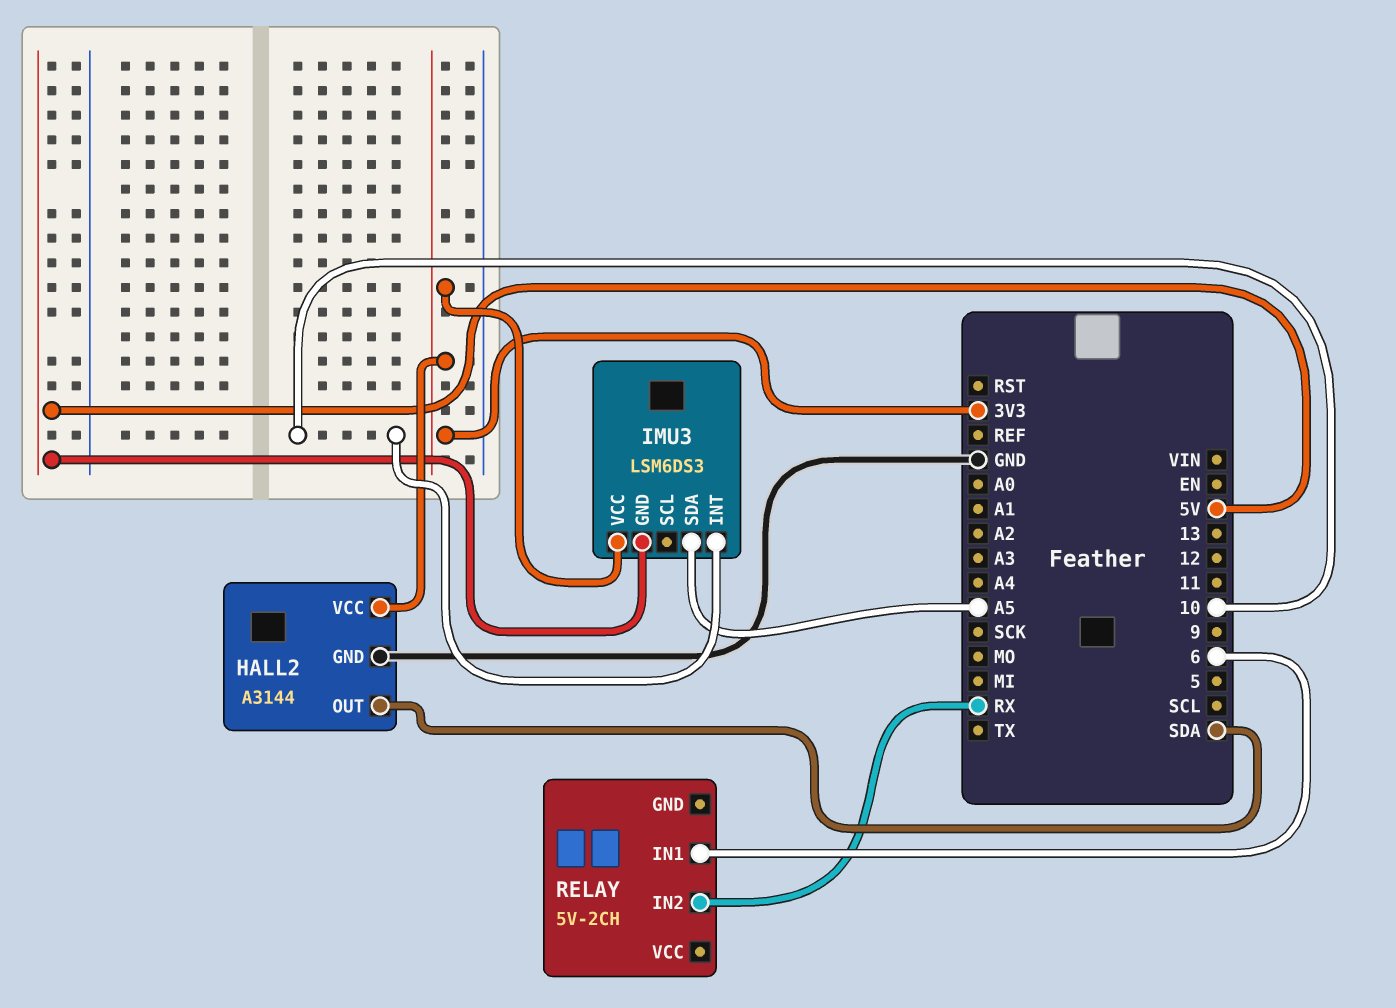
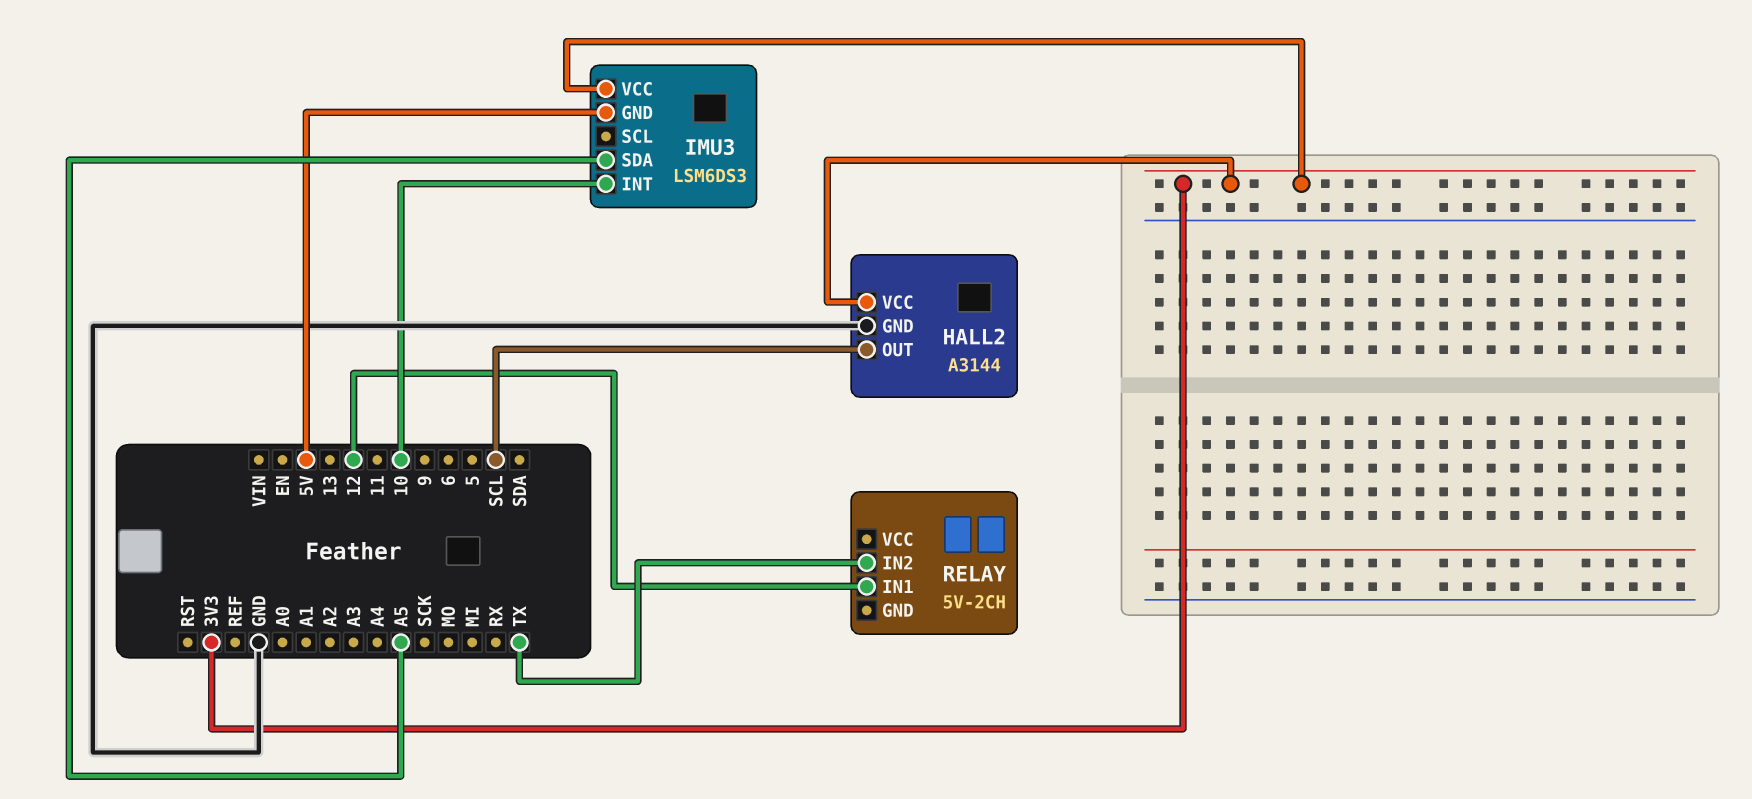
HALL2 pin OUT: SDA -> SCL
RELAY pin IN1: 6 -> 12
RELAY pin IN2: RX -> TX

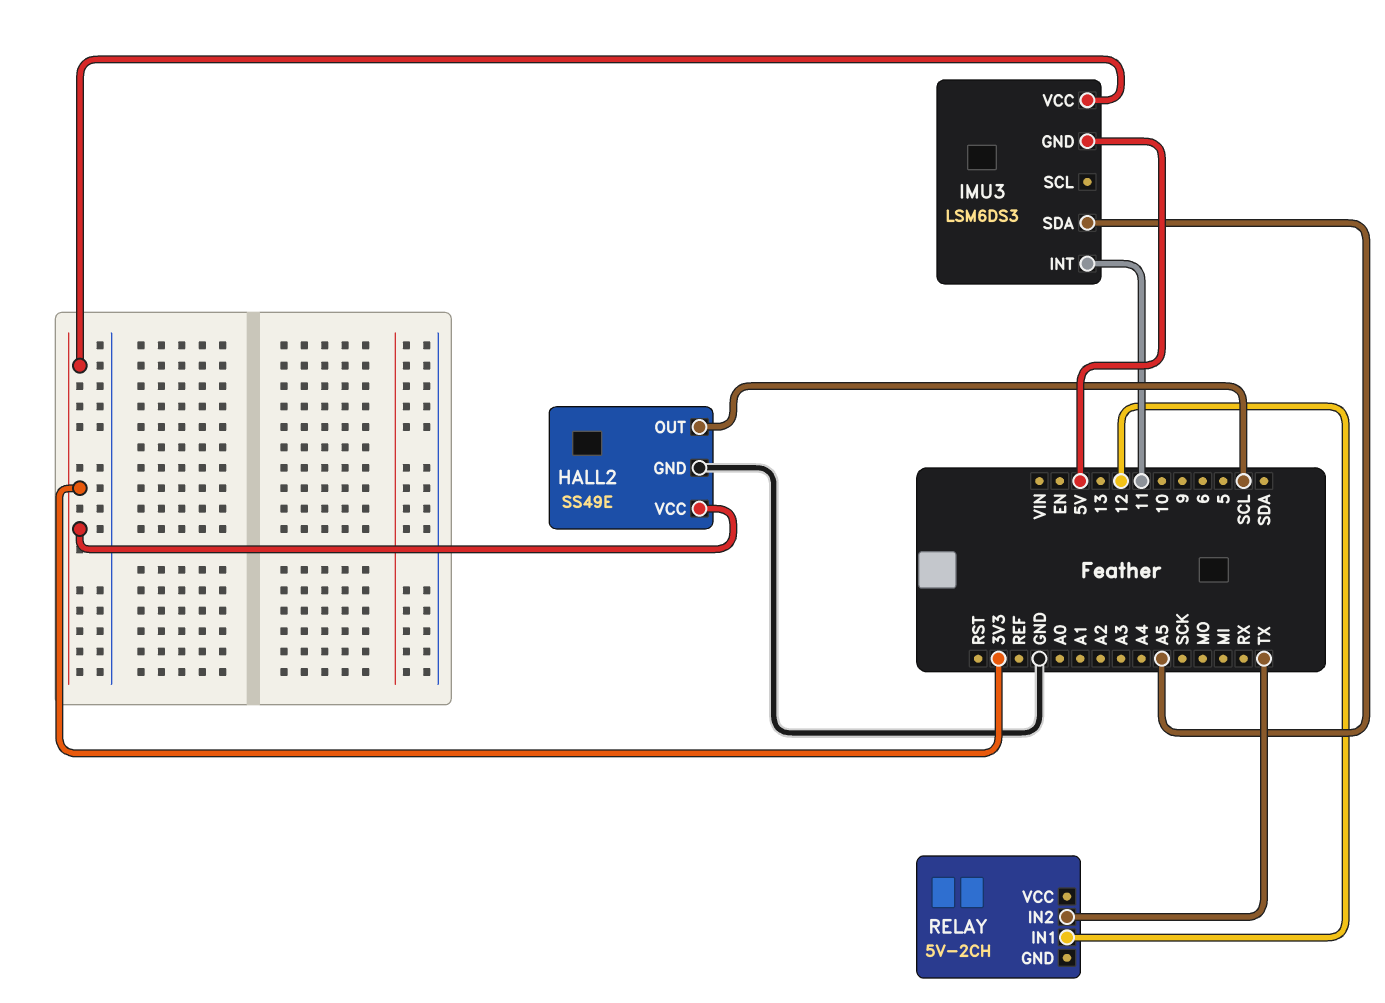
HALL2: A3144 -> SS49E
IMU3 pin INT: 10 -> 11

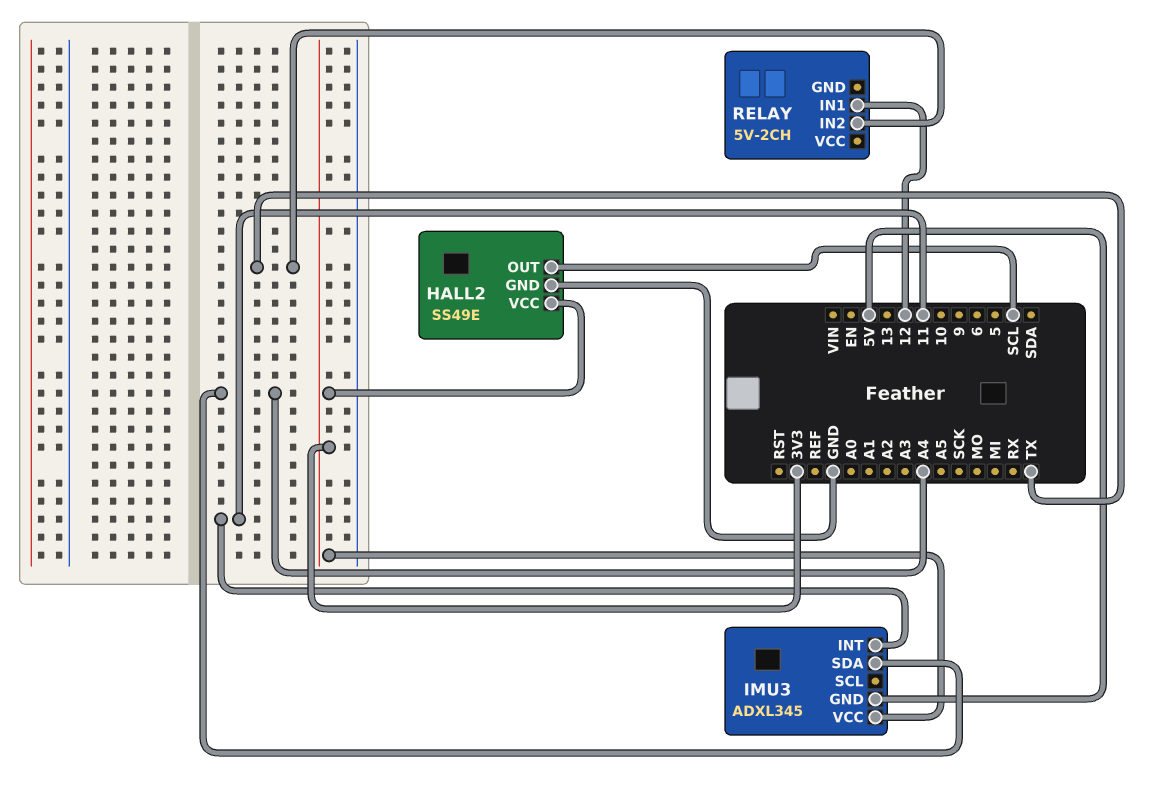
IMU3: LSM6DS3 -> ADXL345
IMU3 pin SDA: A5 -> A4

